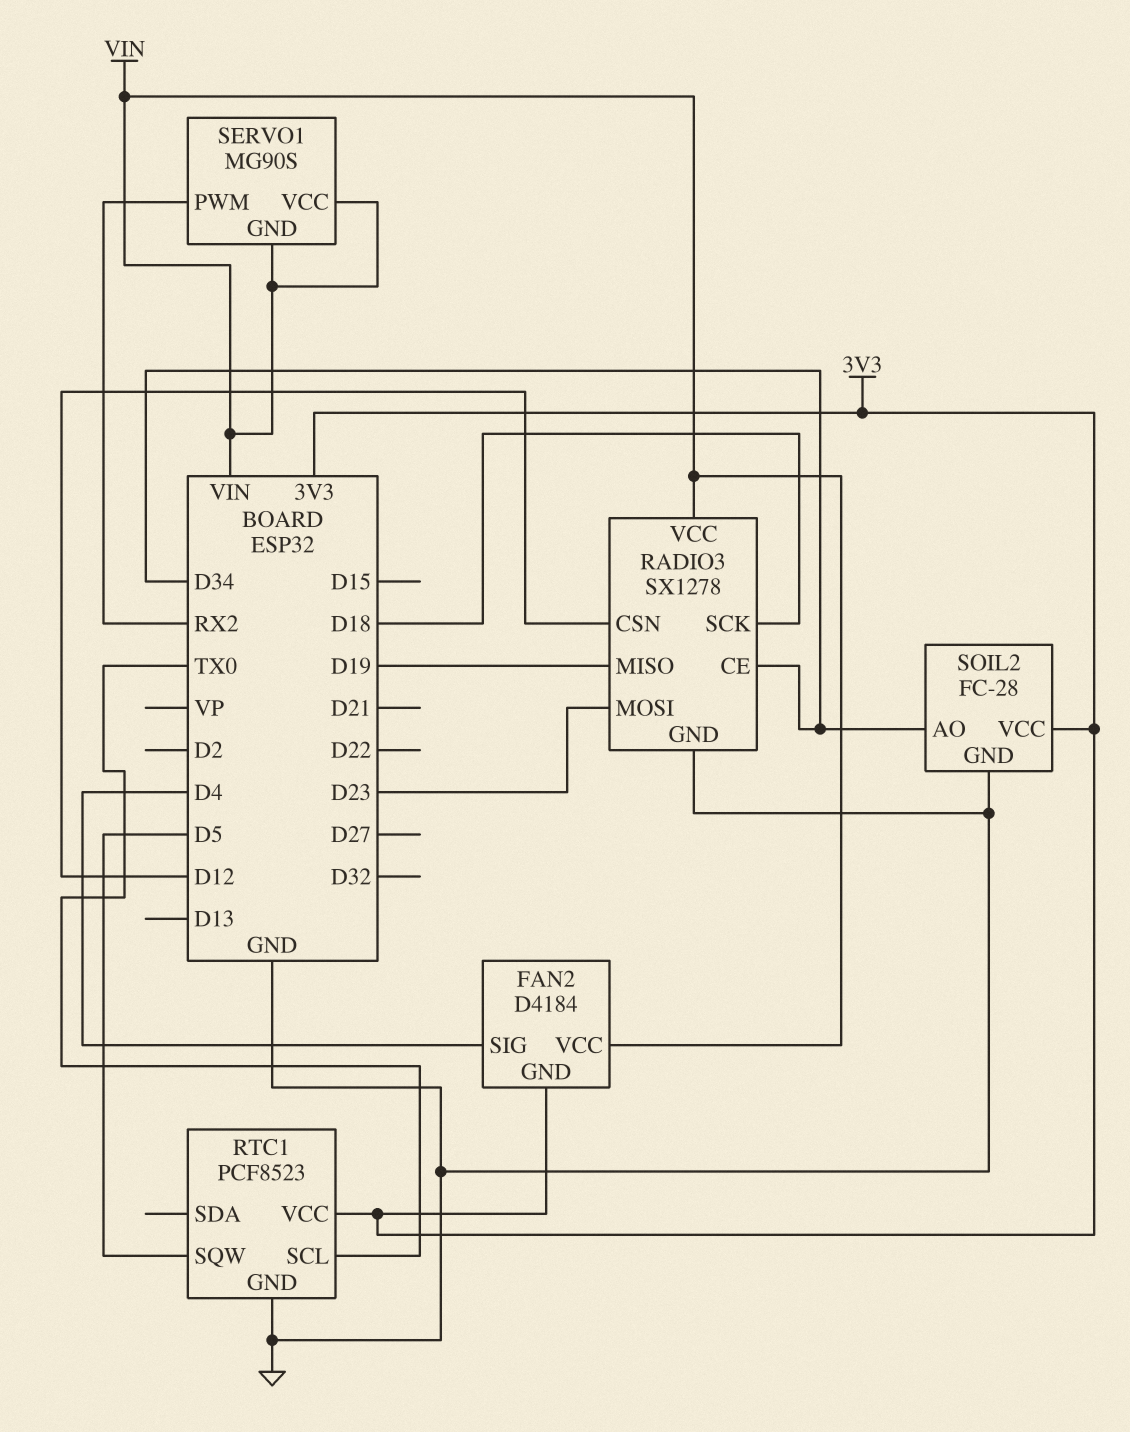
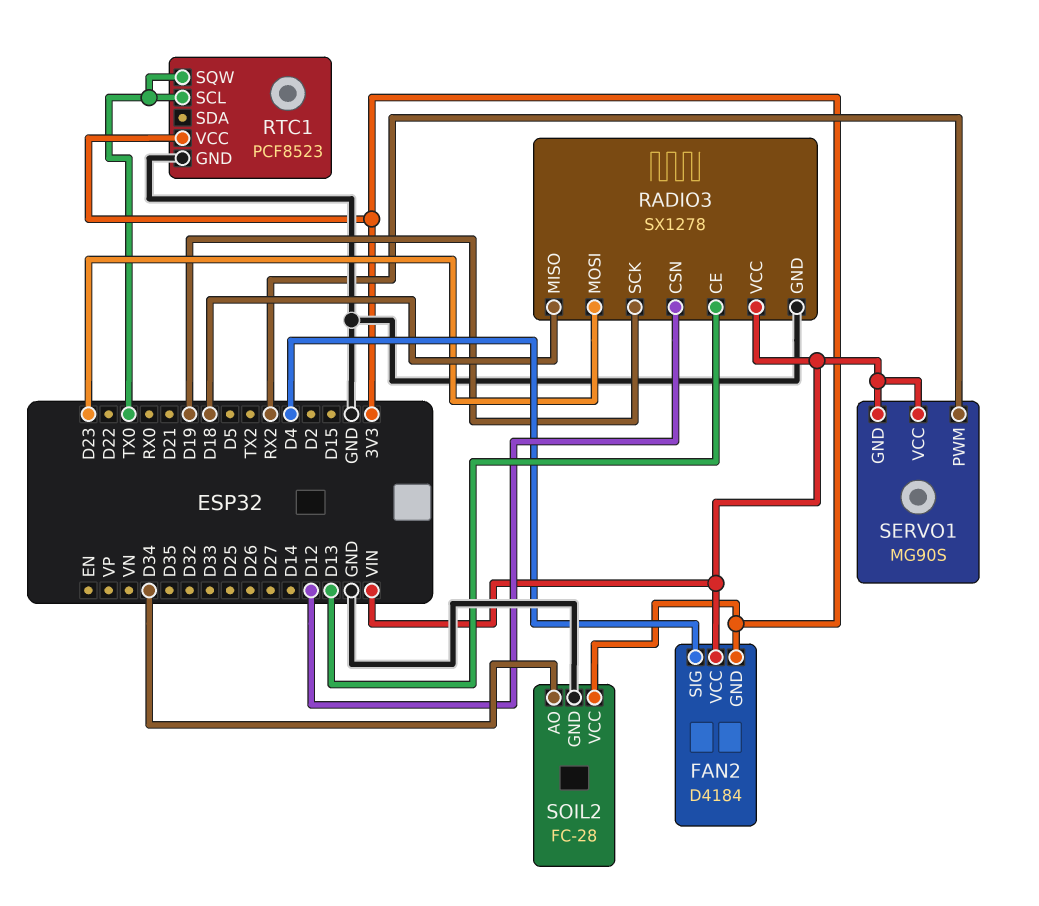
RADIO3 pin CE: D34 -> D13
RADIO3 pin MISO: D19 -> D18
RADIO3 pin SCK: D18 -> D19
RTC1 pin SQW: D5 -> TX0

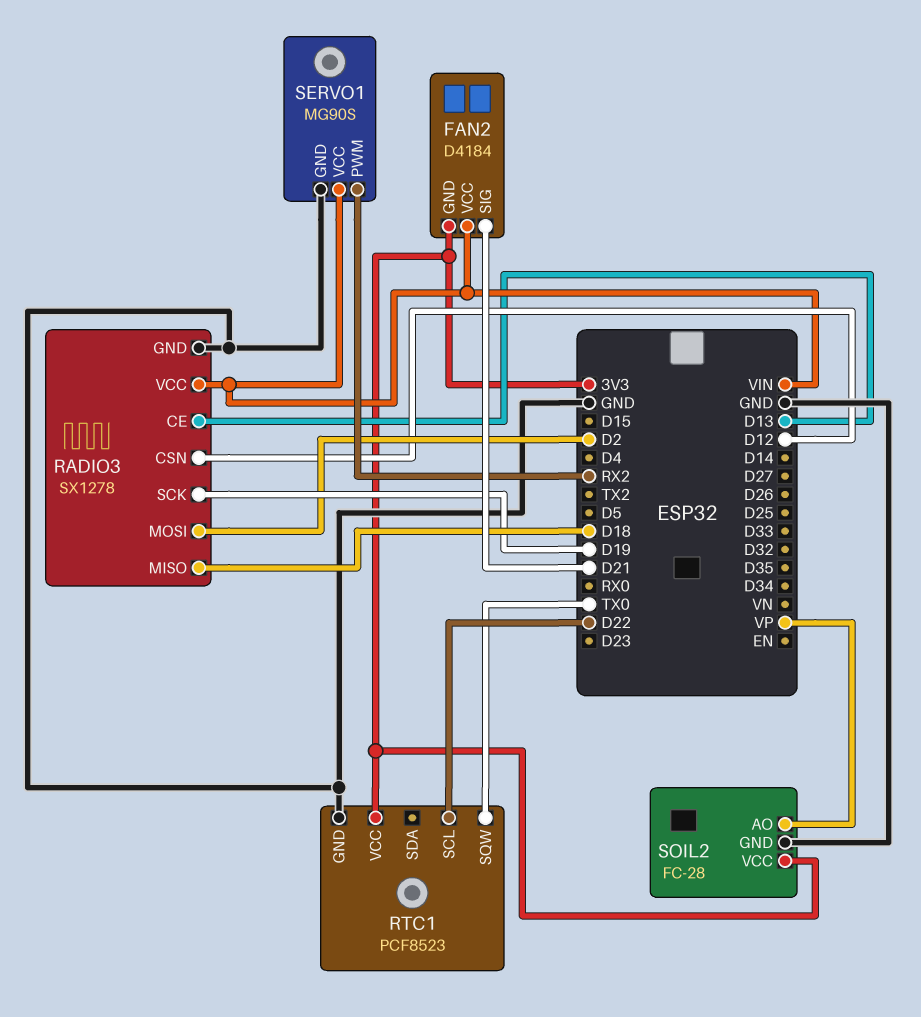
FAN2 pin SIG: D4 -> D21
RADIO3 pin MOSI: D23 -> D2
RTC1 pin SCL: TX0 -> D22
SERVO1 pin GND: VIN -> GND
SOIL2 pin AO: D34 -> VP

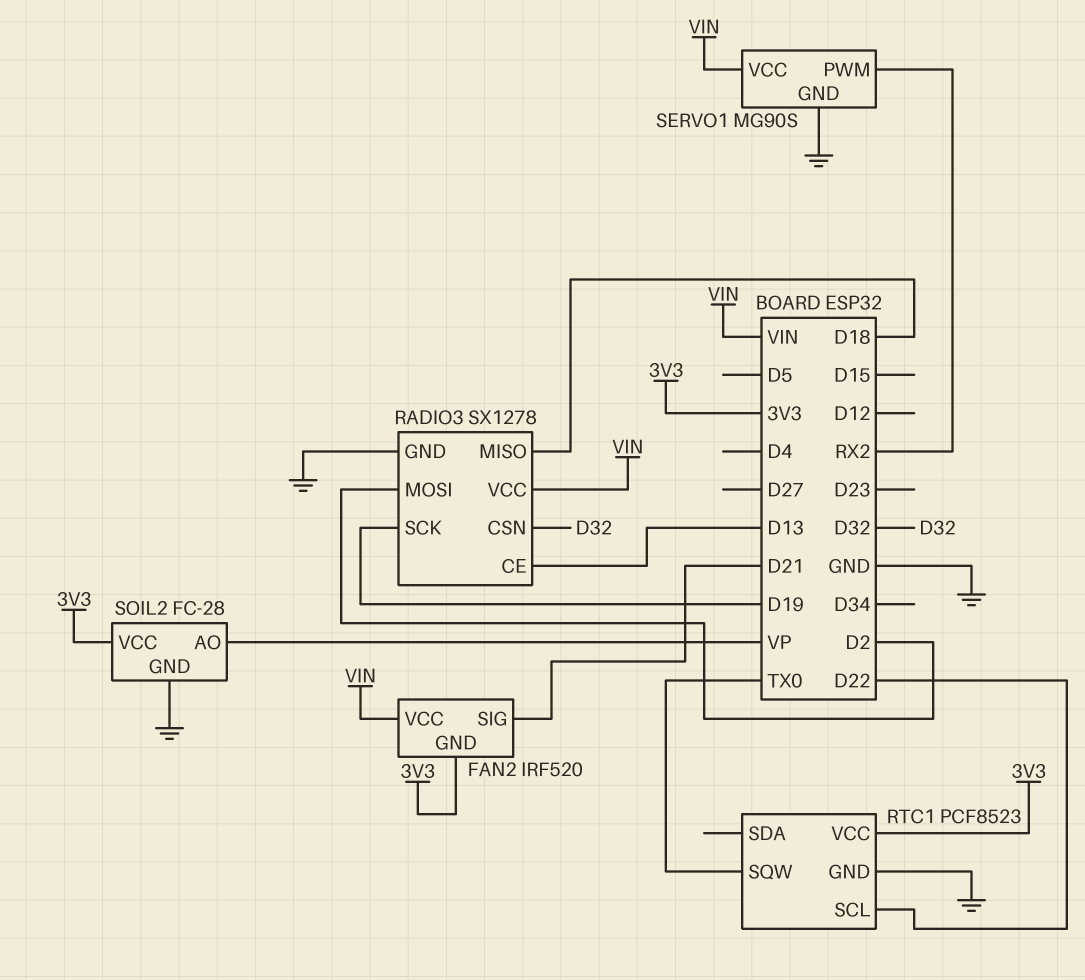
FAN2: D4184 -> IRF520
RADIO3 pin CSN: D12 -> D32

